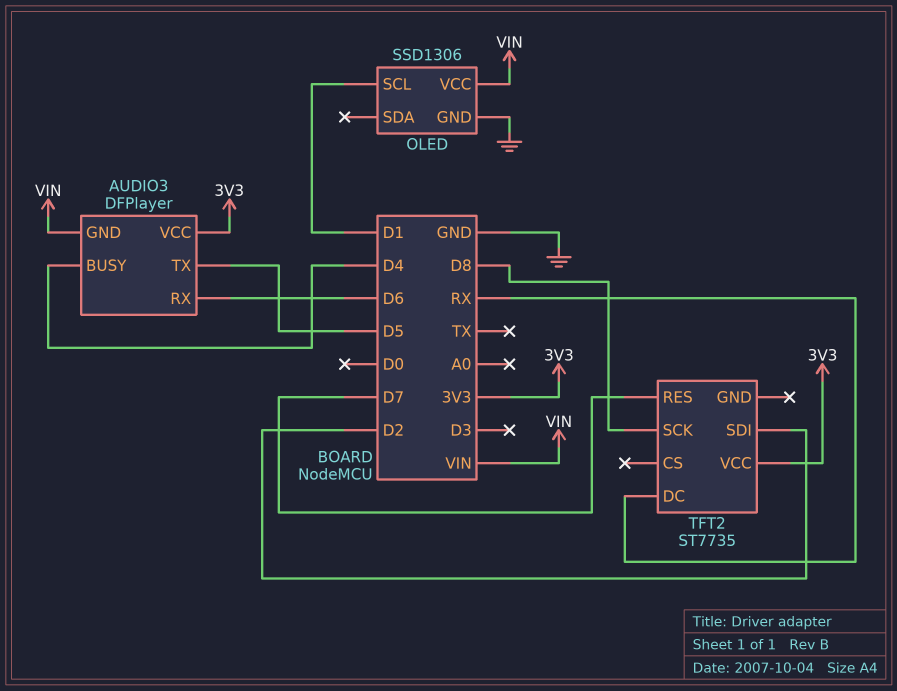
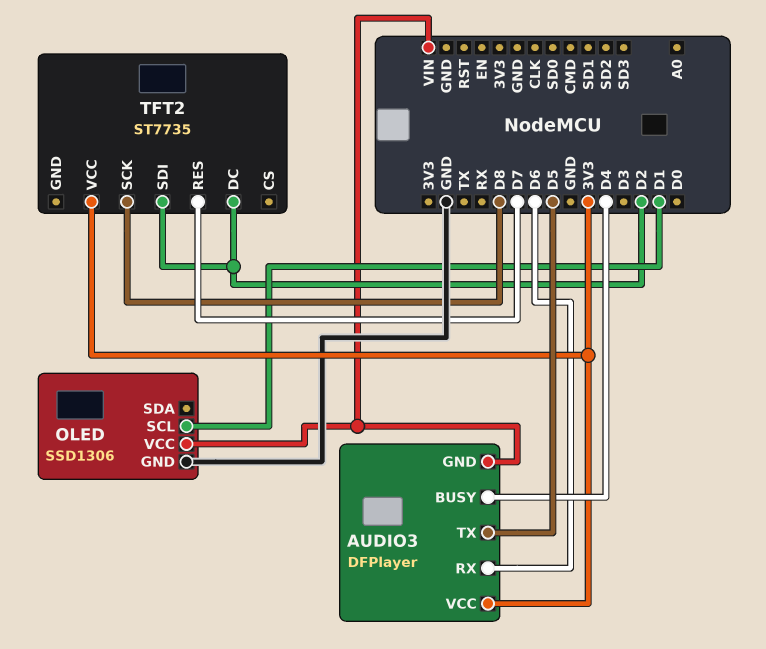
TFT2 pin DC: RX -> D2

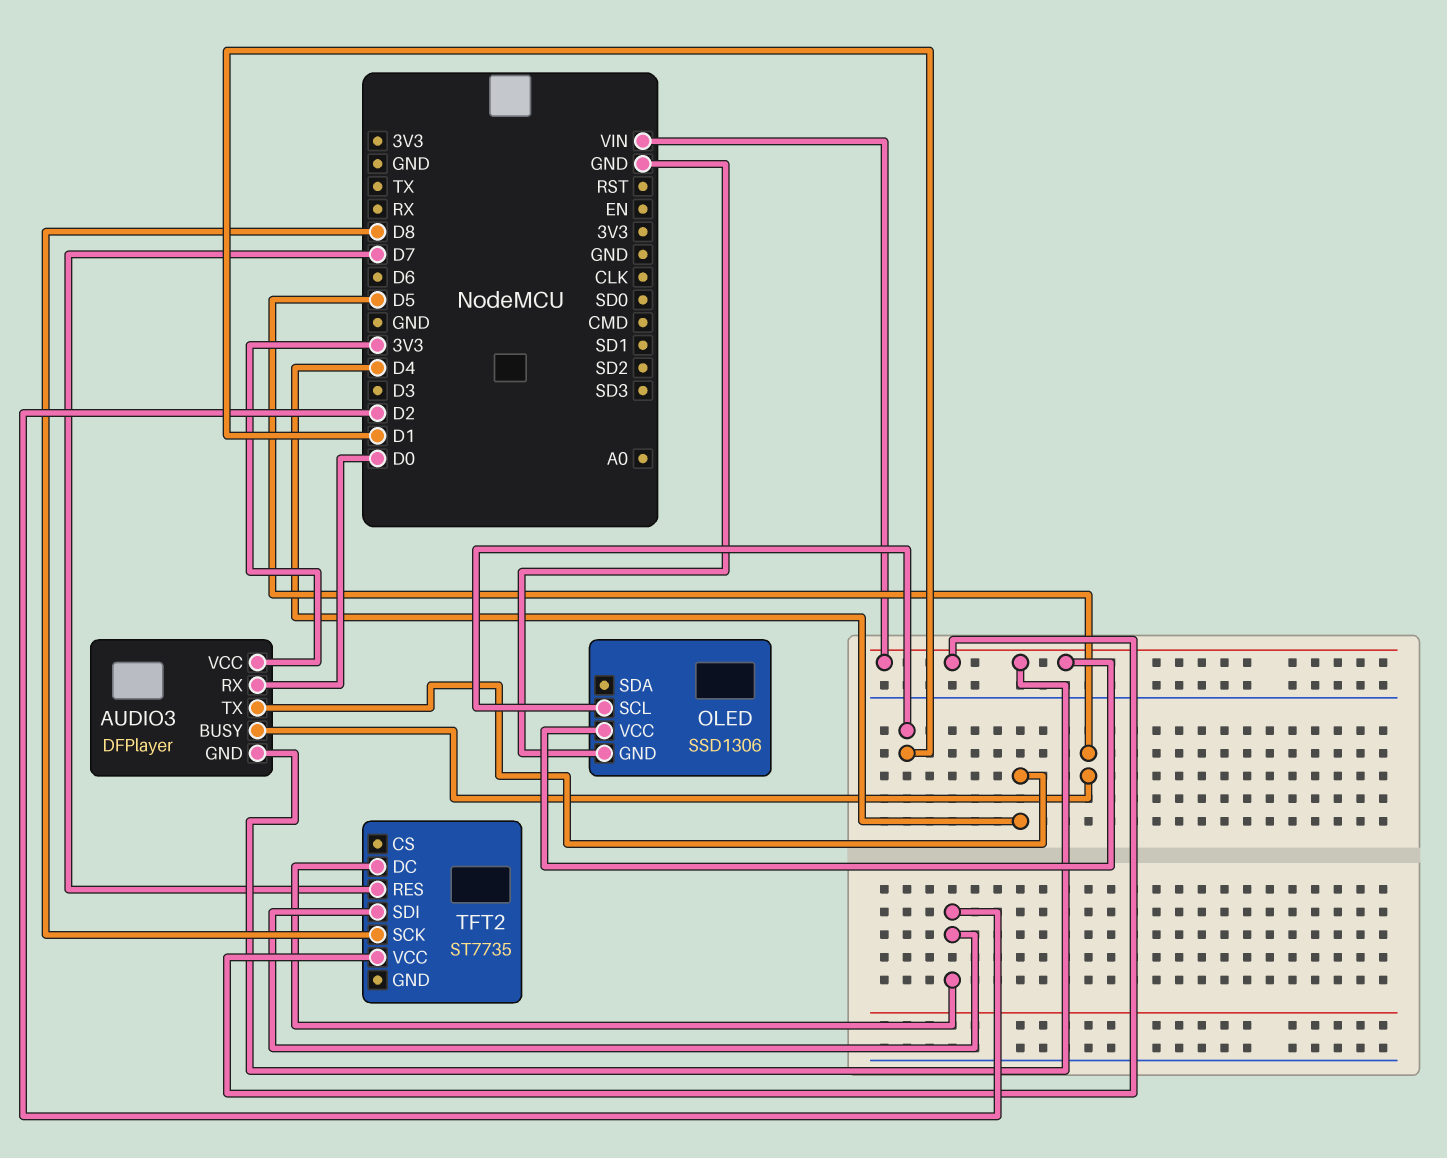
AUDIO3 pin BUSY: D4 -> D5
AUDIO3 pin RX: D6 -> D0
AUDIO3 pin TX: D5 -> D4
TFT2 pin VCC: 3V3 -> VIN

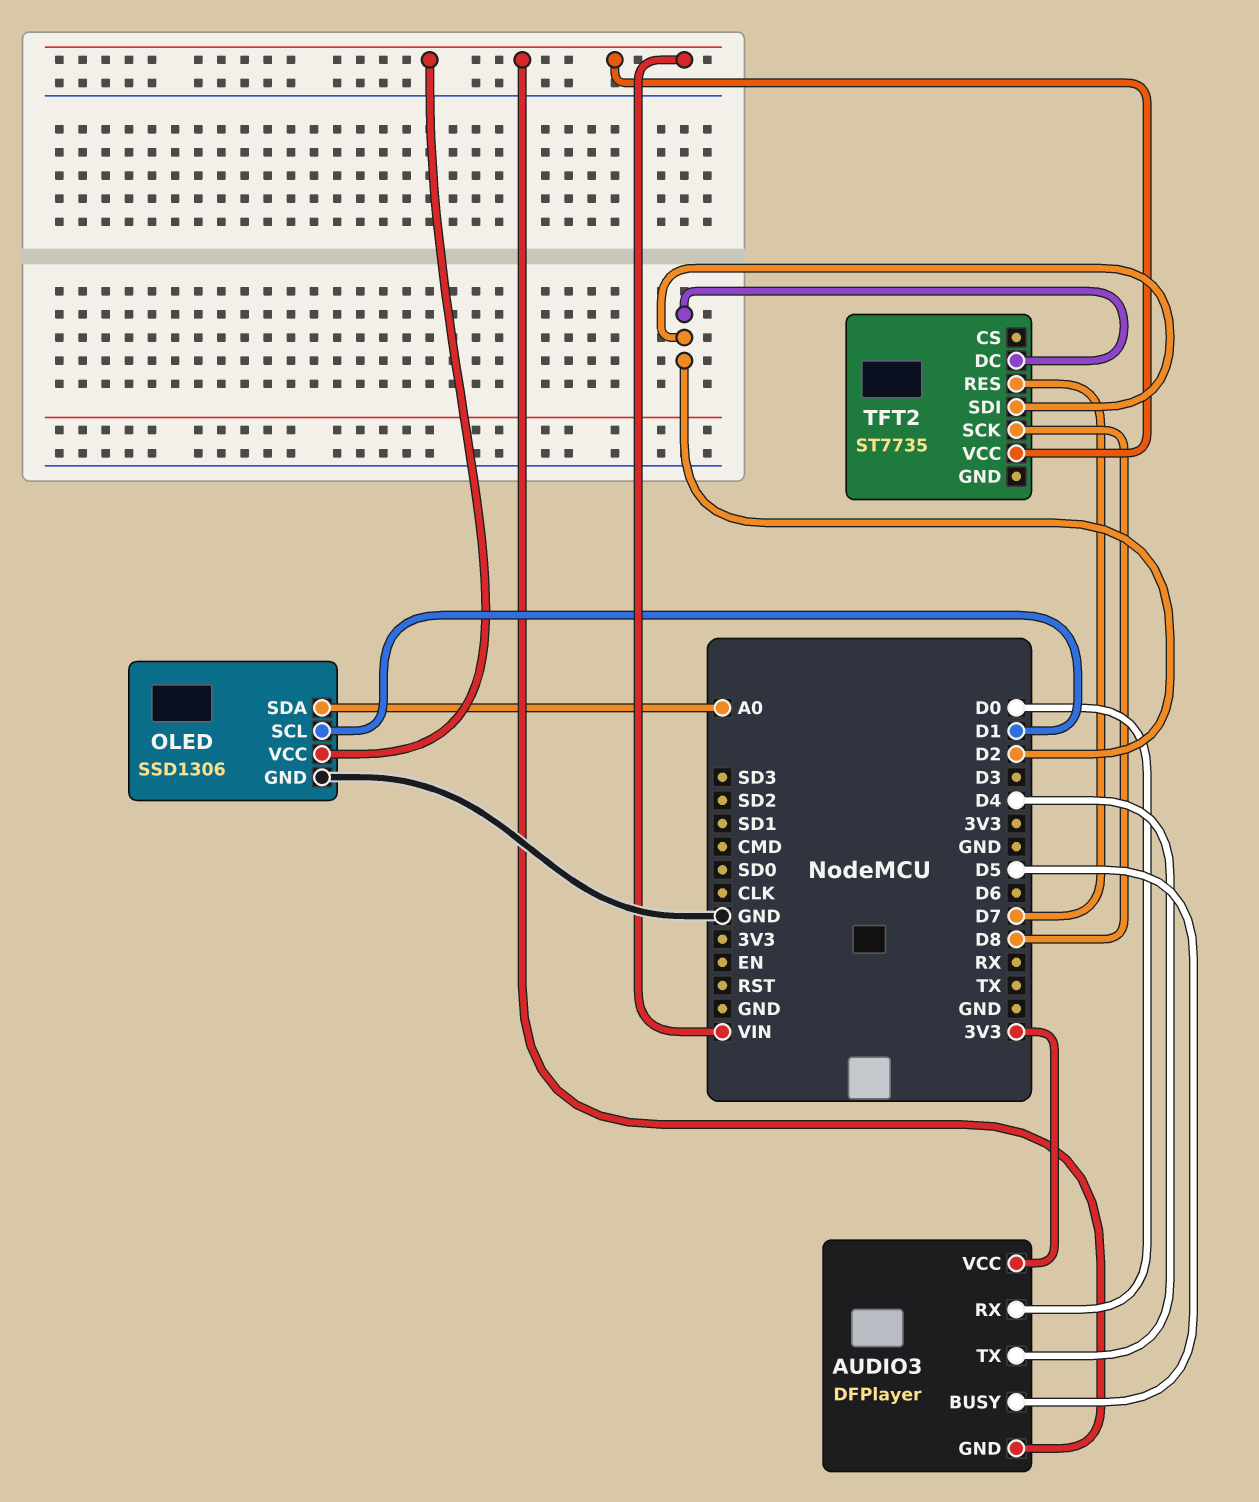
OLED pin SDA: none -> A0

